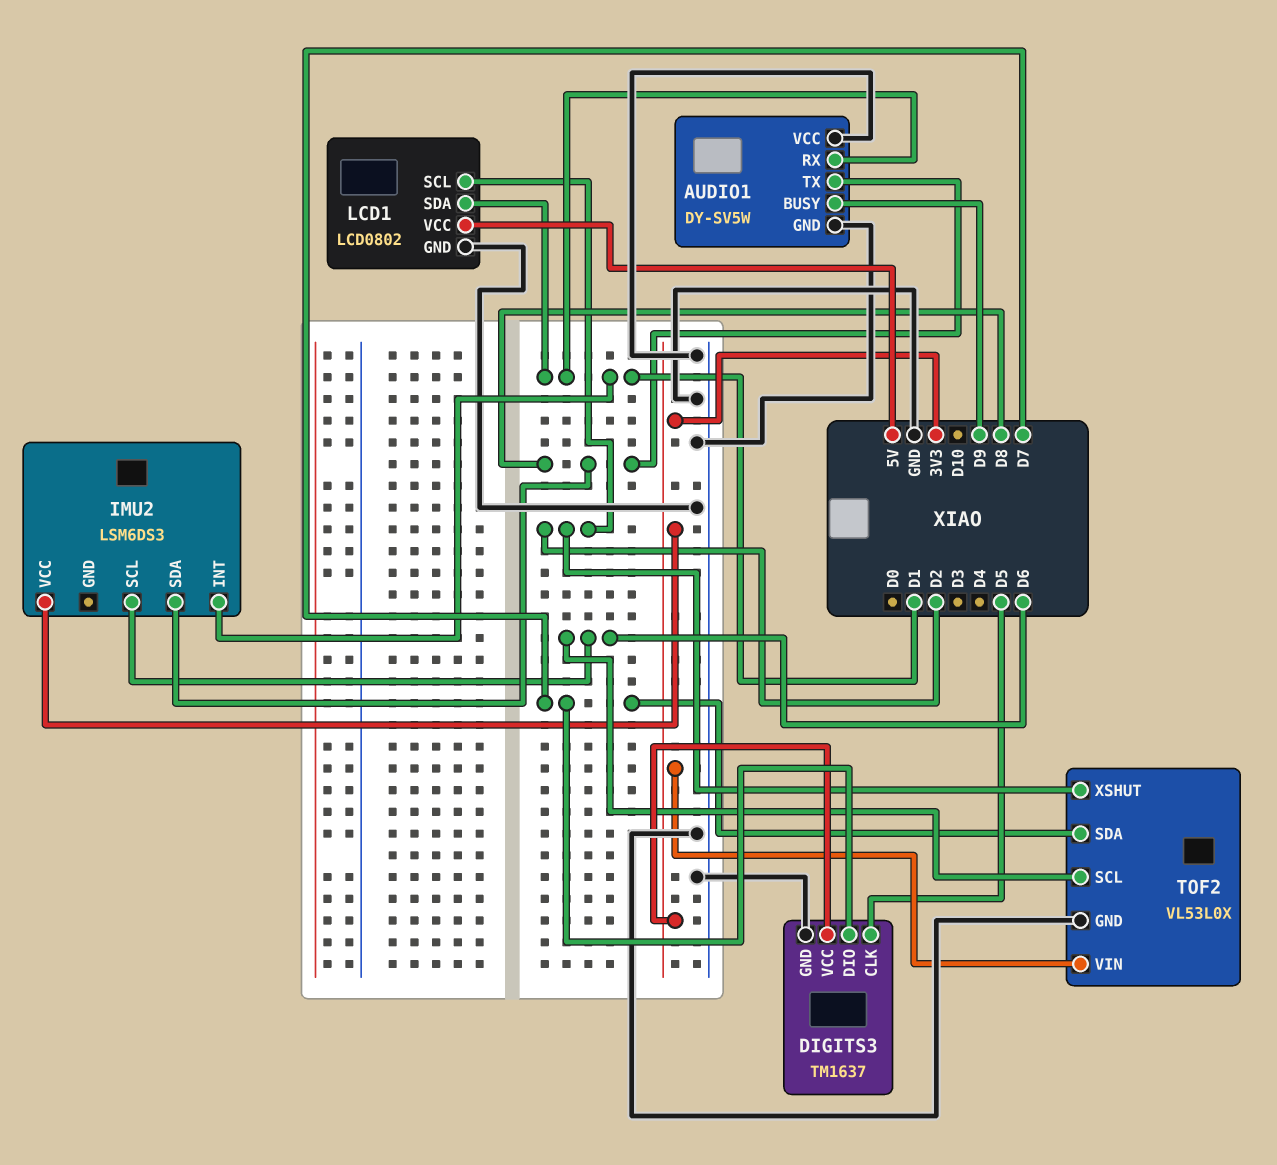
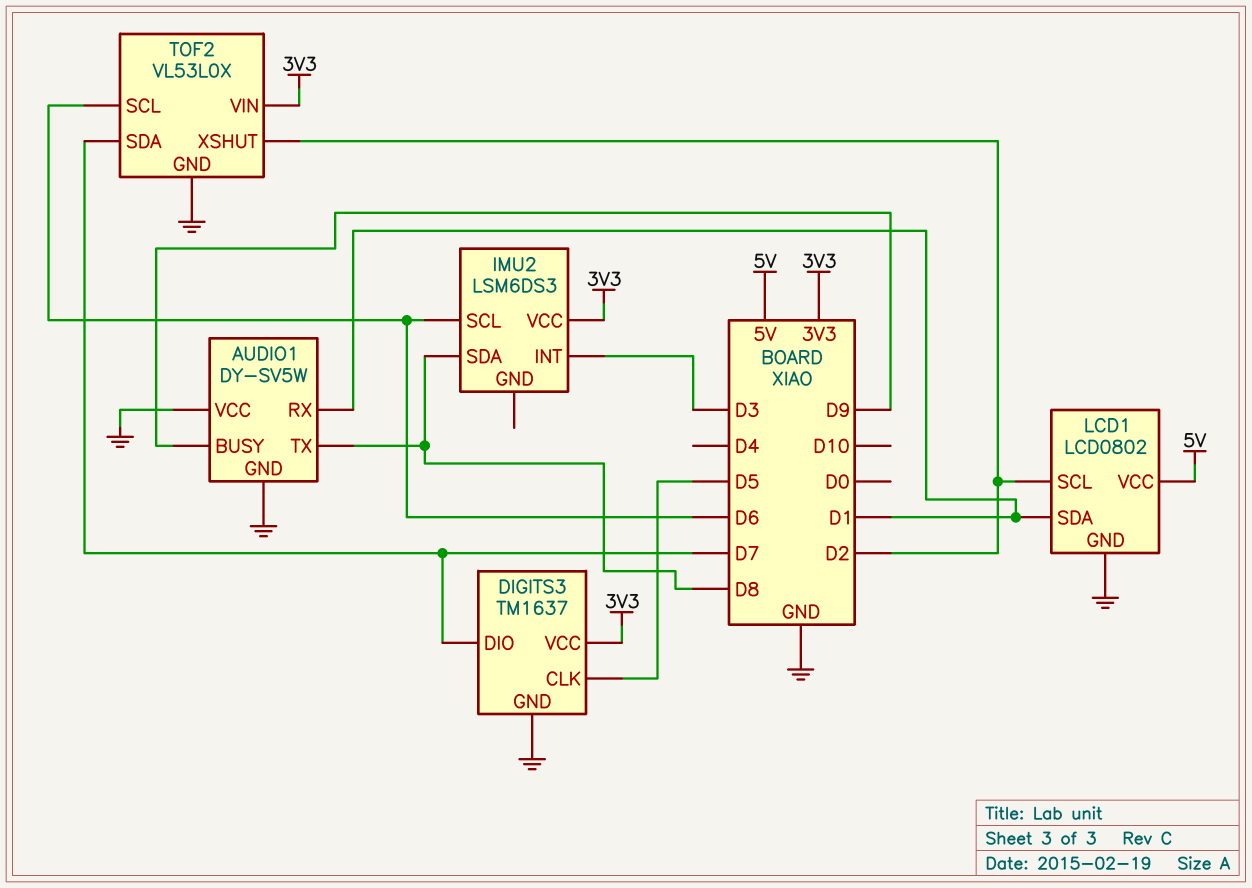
IMU2 pin INT: D1 -> D3

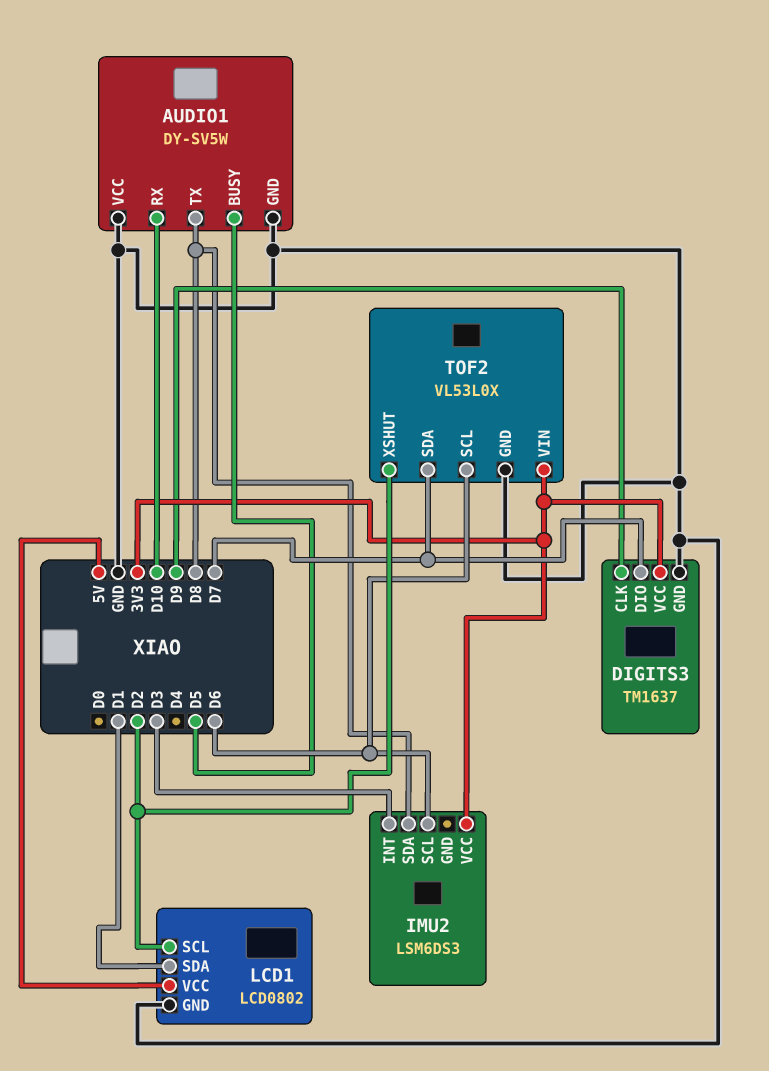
AUDIO1 pin BUSY: D9 -> D5
AUDIO1 pin RX: D1 -> D10
DIGITS3 pin CLK: D5 -> D9

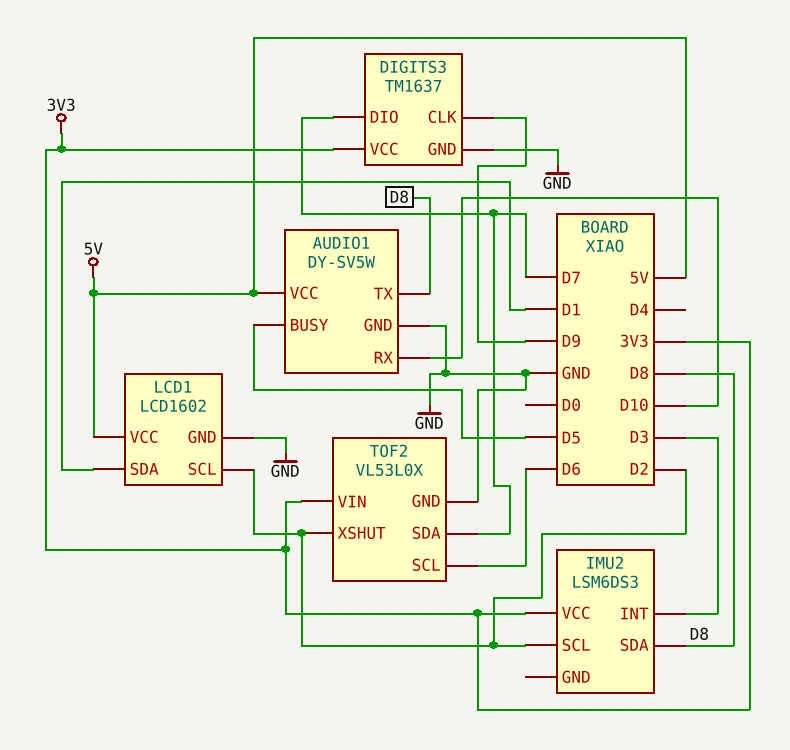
AUDIO1 pin VCC: GND -> 5V
IMU2 pin SCL: D6 -> D2
LCD1: LCD0802 -> LCD1602

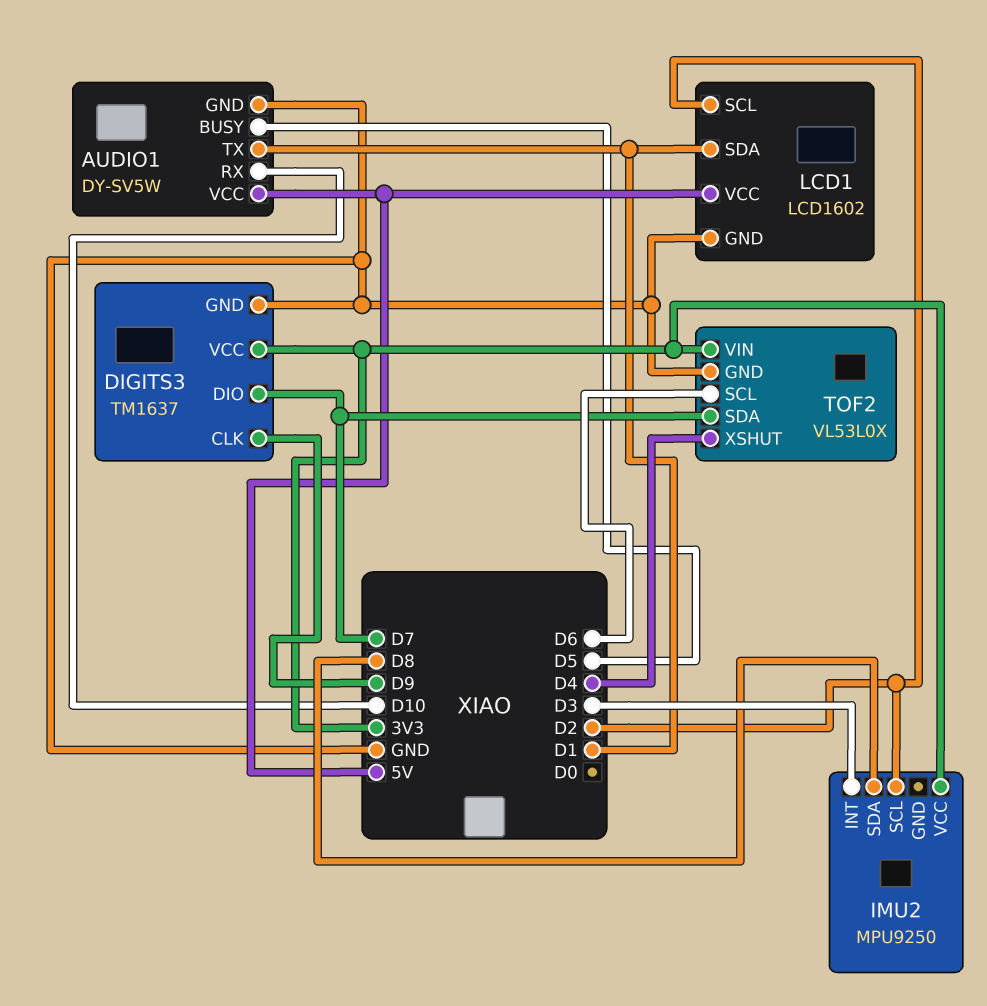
AUDIO1 pin TX: D8 -> D1
IMU2: LSM6DS3 -> MPU9250
TOF2 pin XSHUT: D2 -> D4

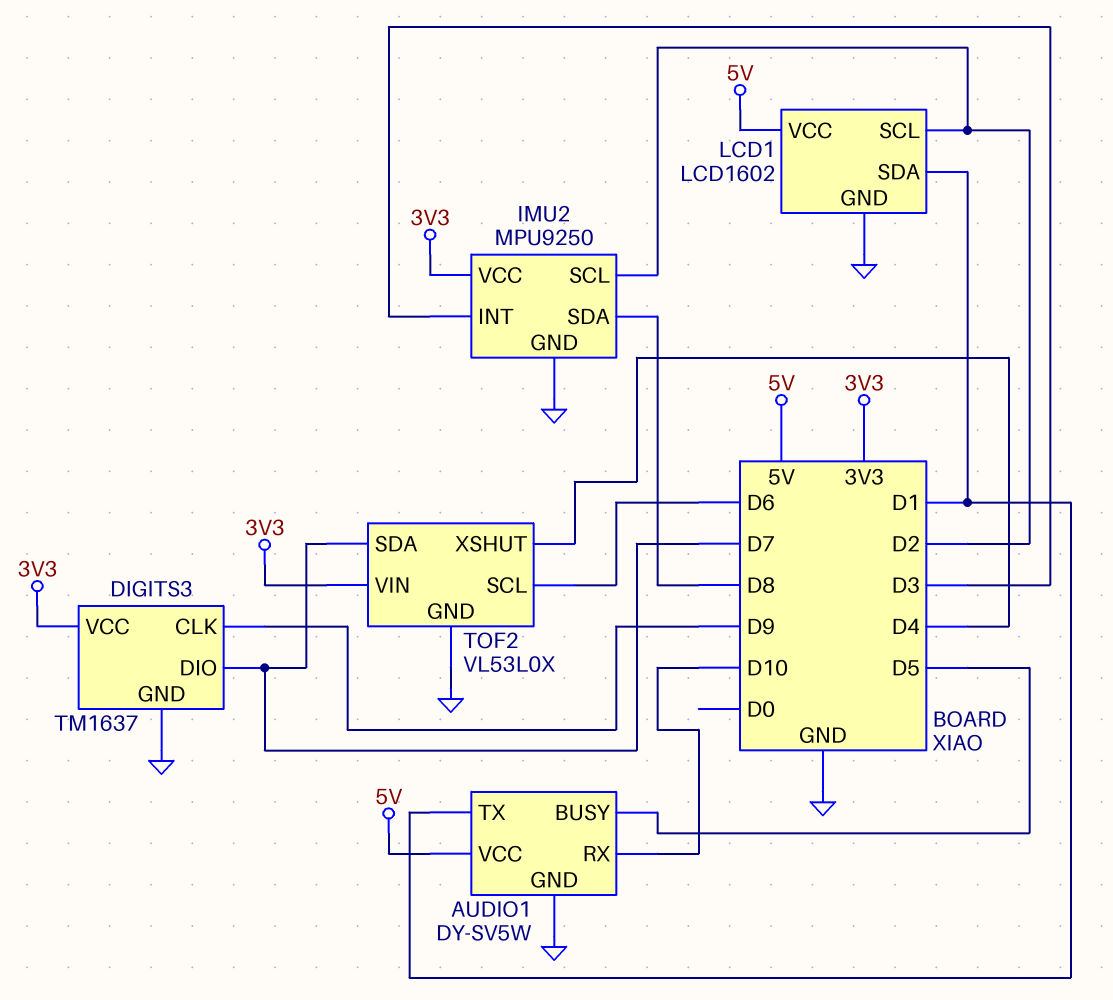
IMU2 pin GND: none -> GND

